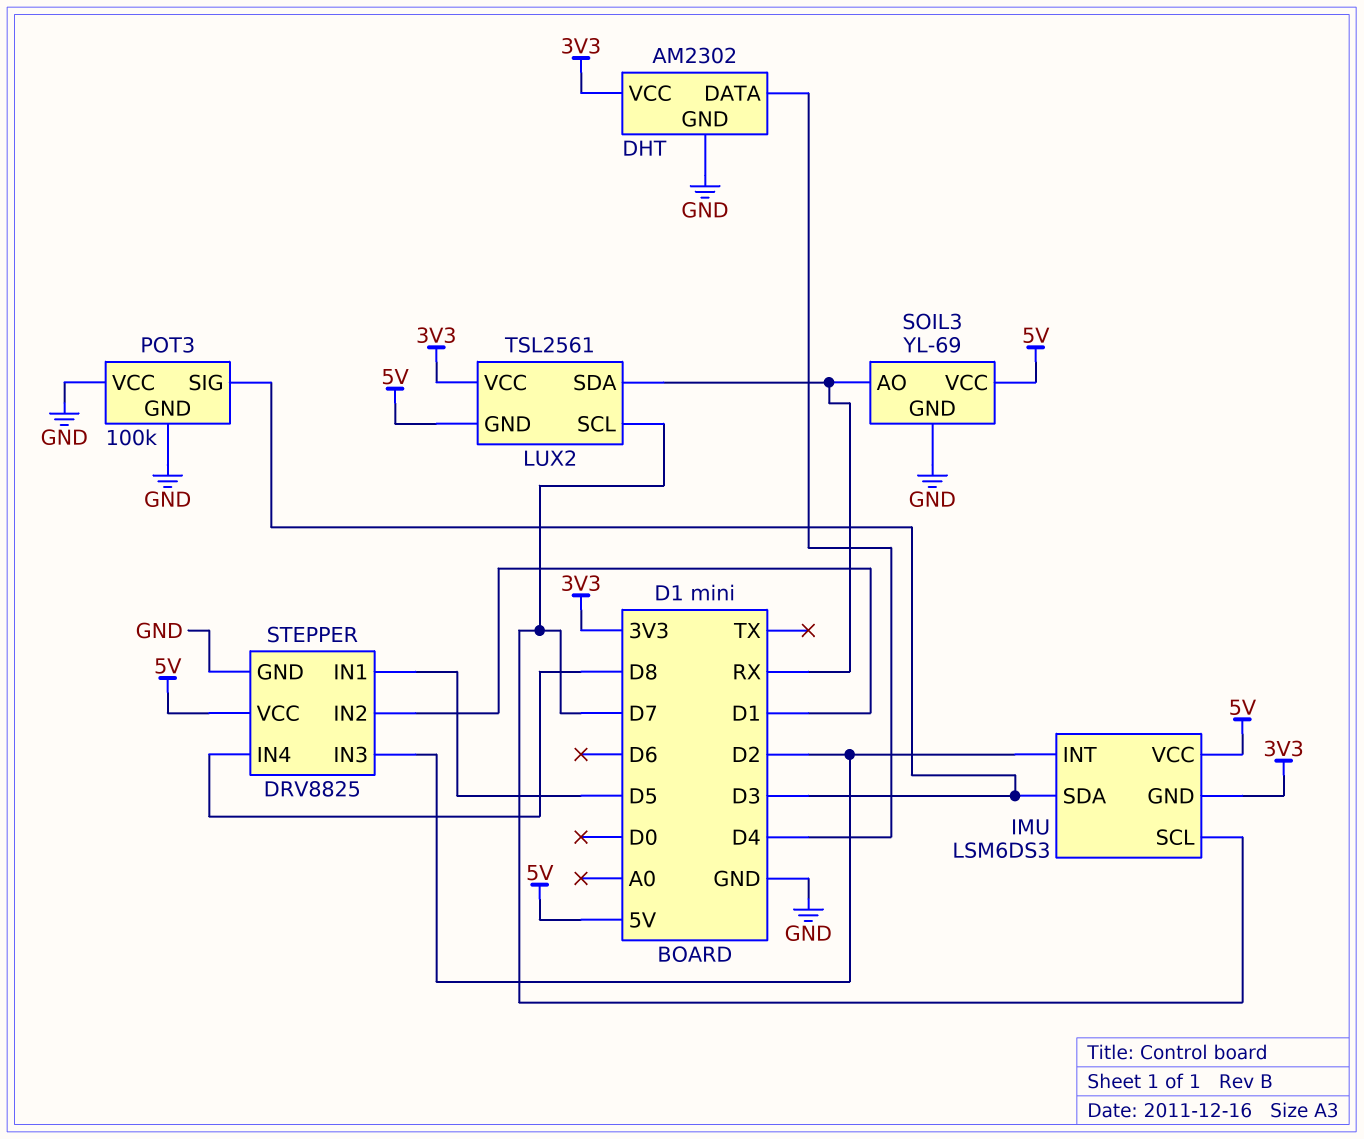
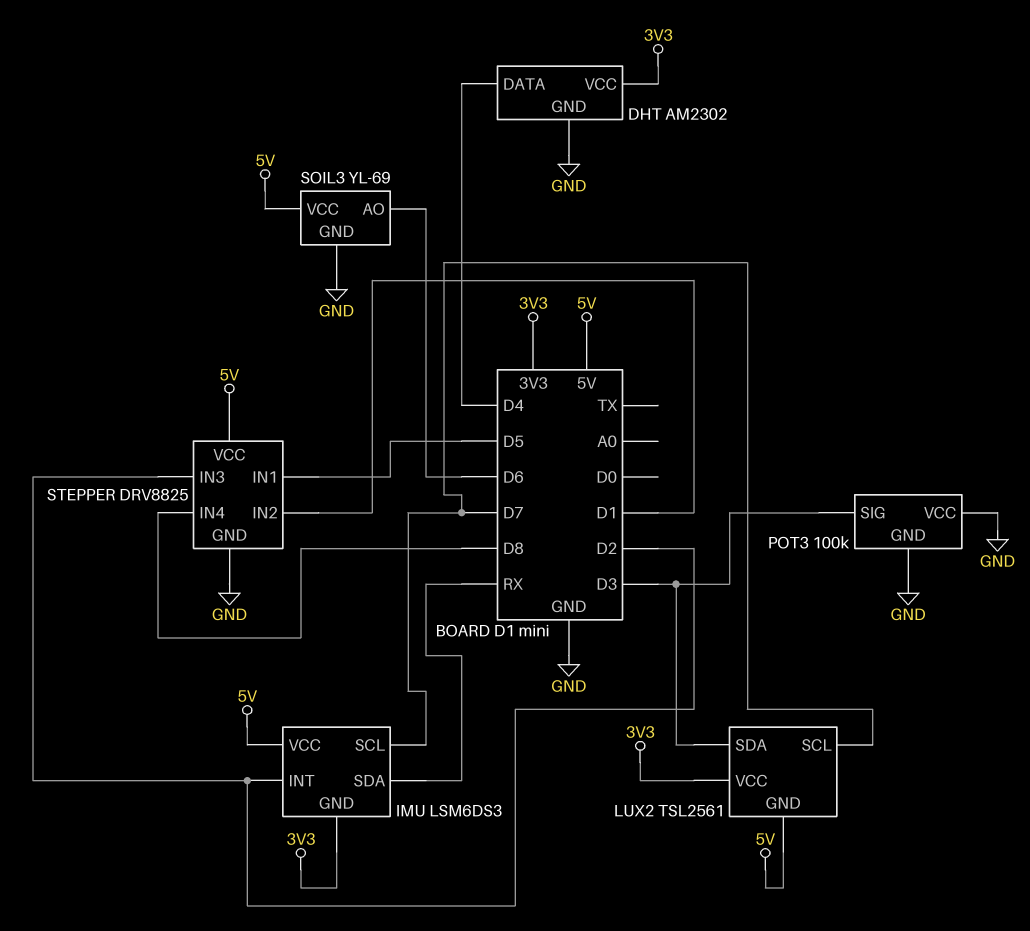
IMU pin SDA: D3 -> RX
LUX2 pin SDA: RX -> D3
SOIL3 pin AO: RX -> D6

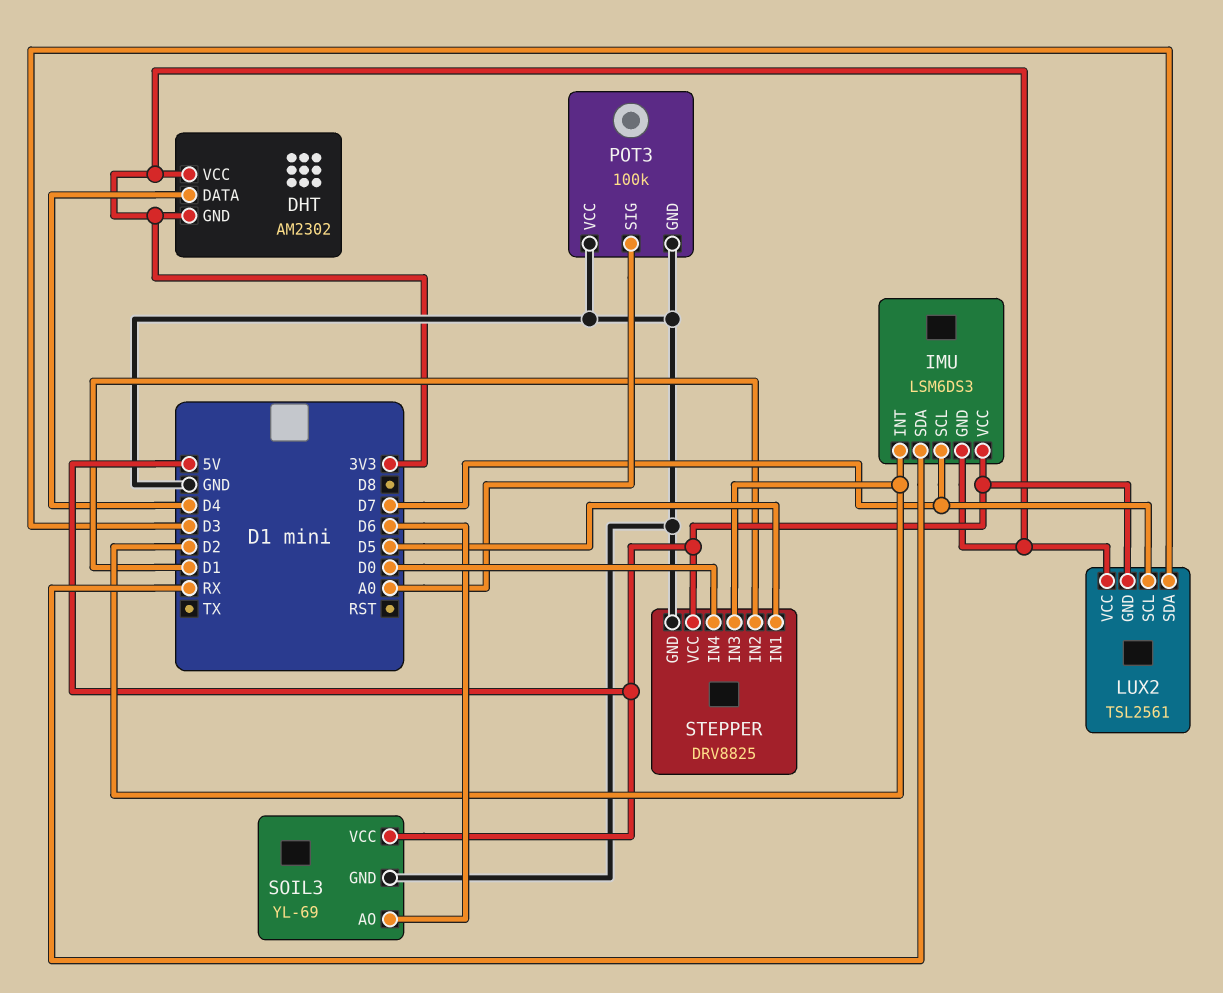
DHT pin GND: GND -> 3V3
POT3 pin SIG: D3 -> A0
STEPPER pin IN4: D8 -> D0

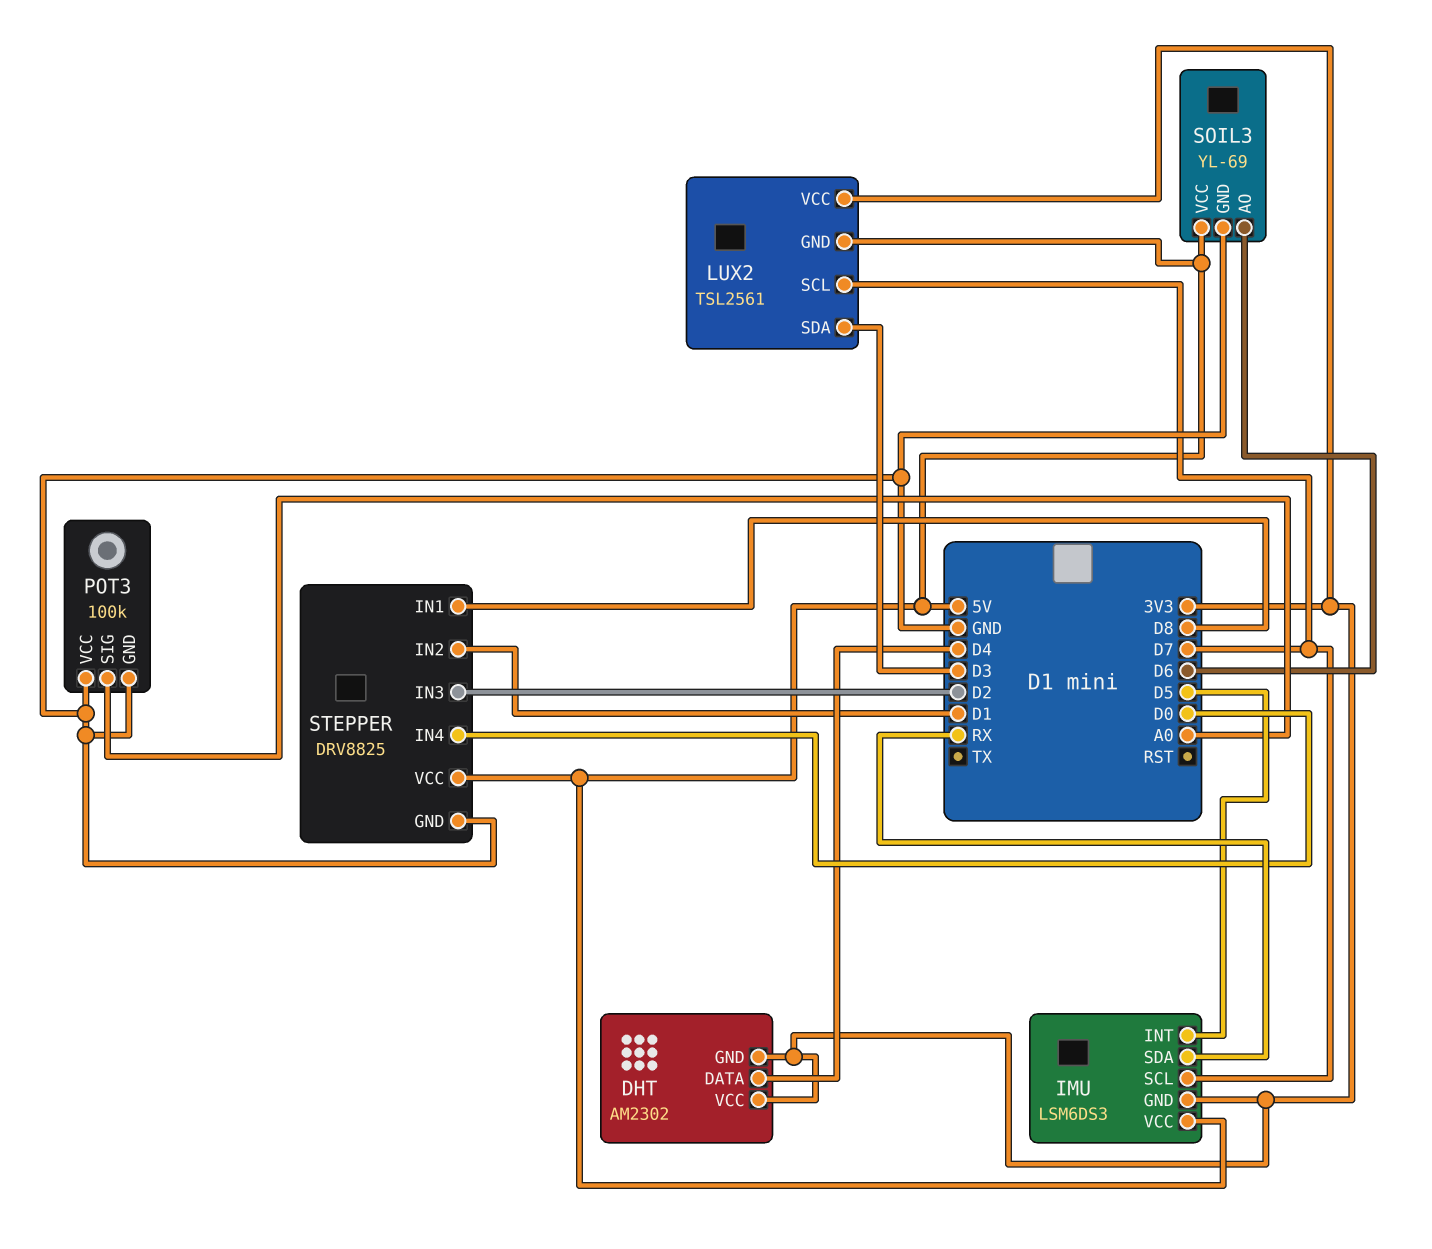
IMU pin INT: D2 -> D5
STEPPER pin IN1: D5 -> D8

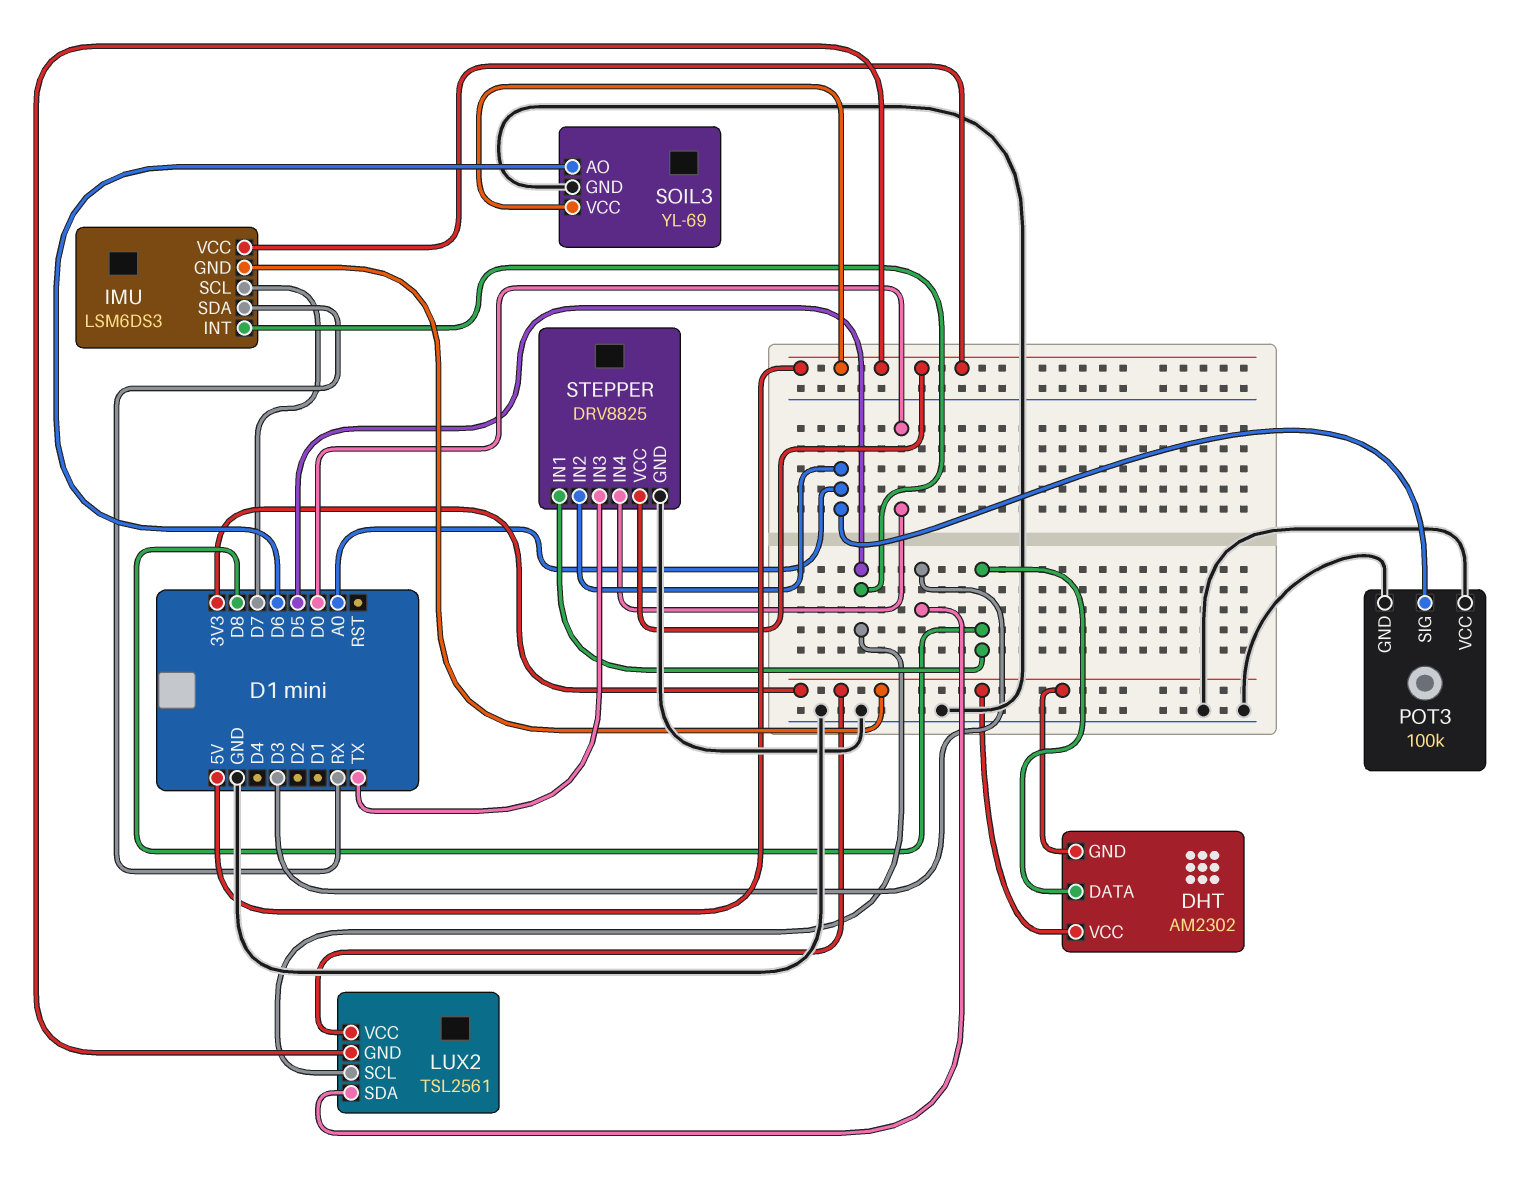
DHT pin DATA: D4 -> D8
LUX2 pin SCL: D7 -> D5
STEPPER pin IN2: D1 -> A0
STEPPER pin IN3: D2 -> TX

